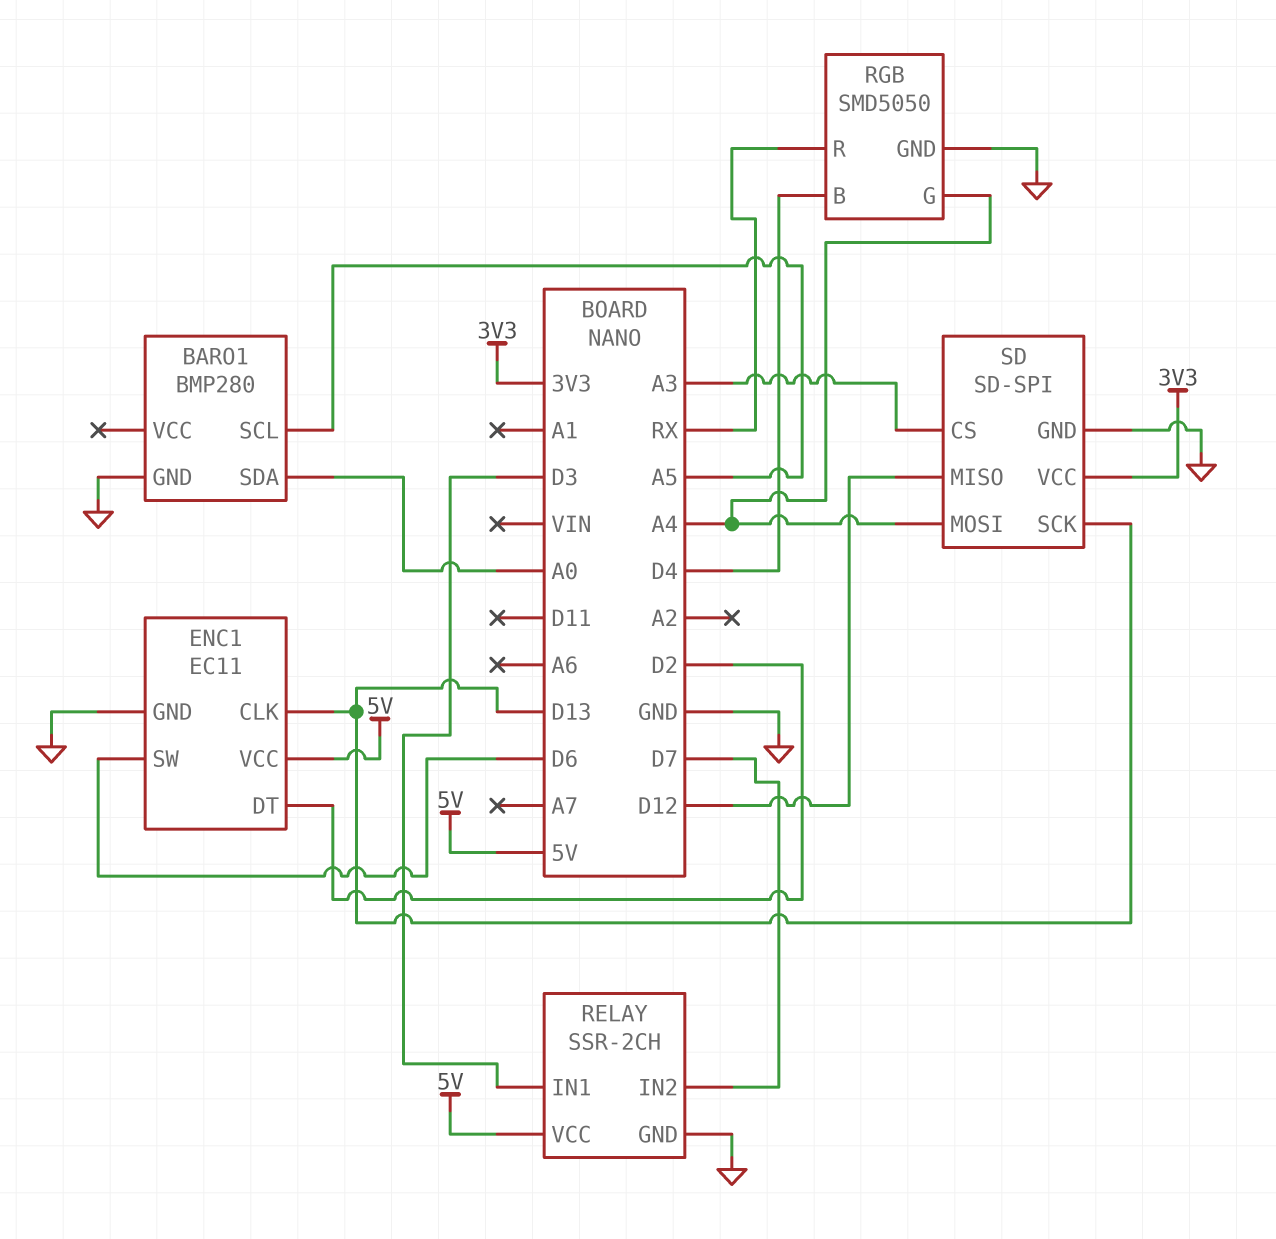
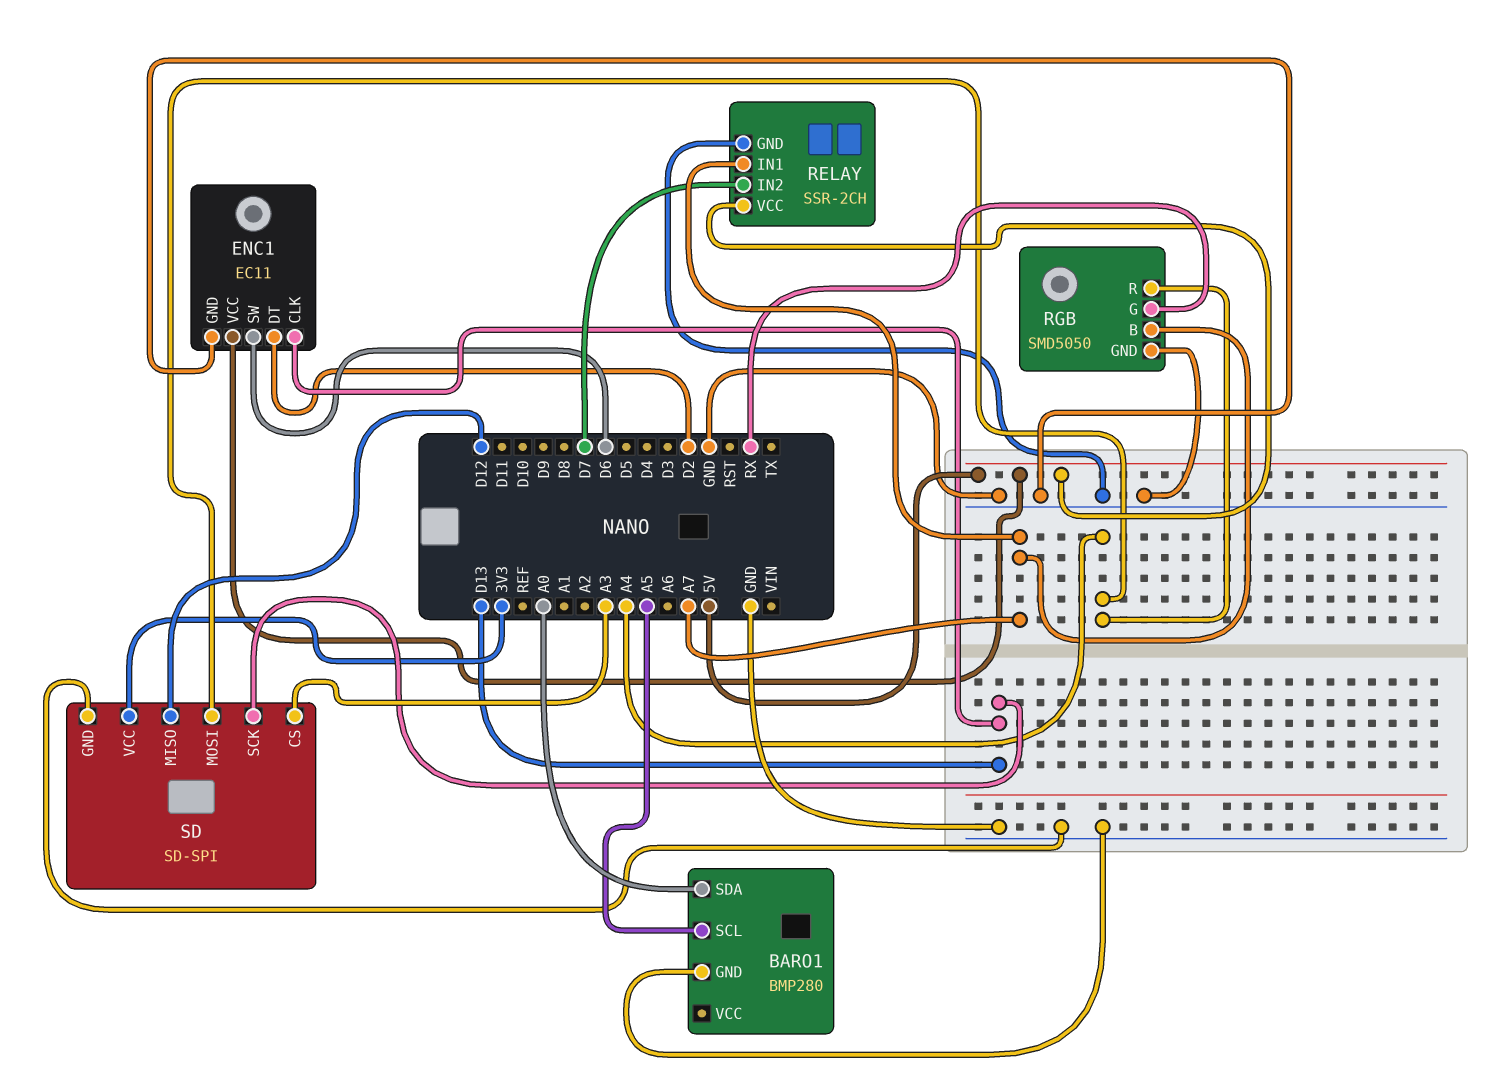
RELAY pin IN1: D3 -> A7
RGB pin B: D4 -> A7
RGB pin G: A4 -> RX
RGB pin R: RX -> A4

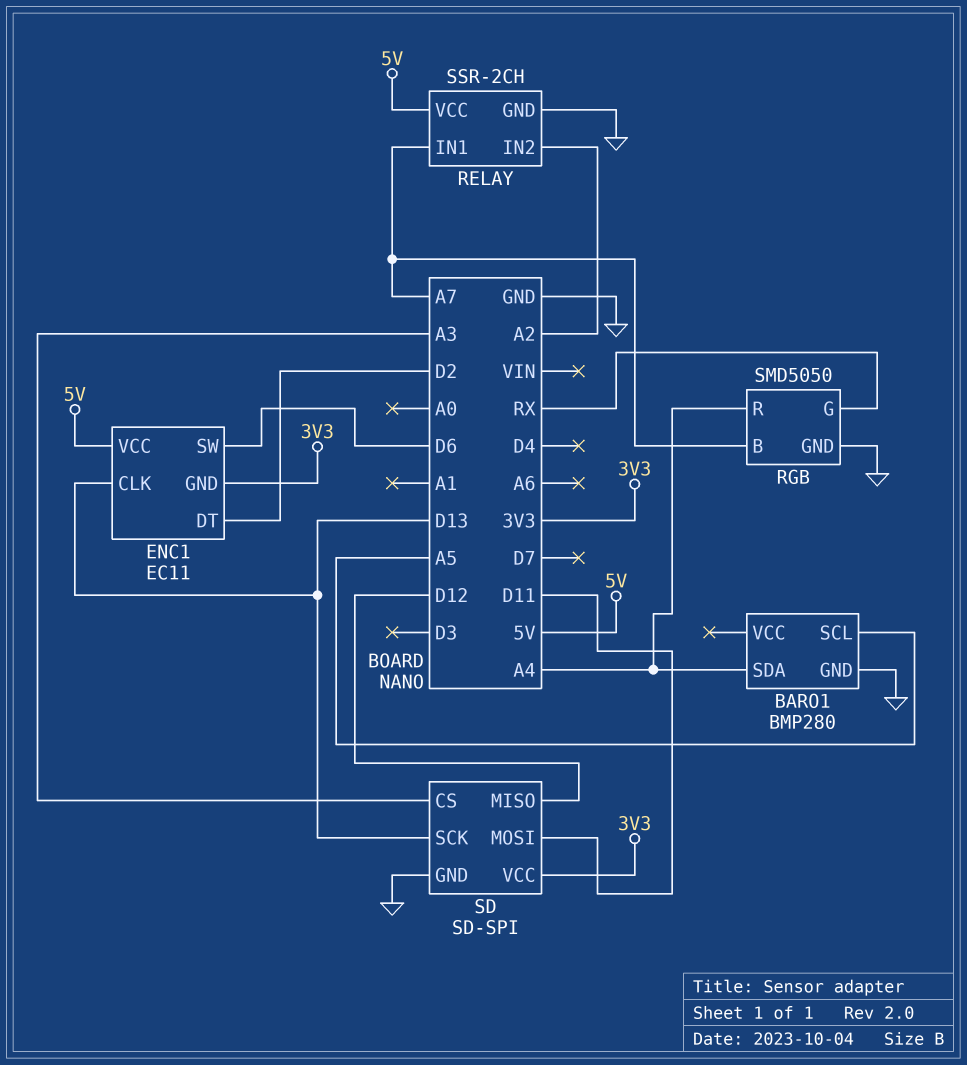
BARO1 pin SDA: A0 -> A4
ENC1 pin GND: GND -> 3V3
RELAY pin IN2: D7 -> A2
SD pin MOSI: A4 -> D11

